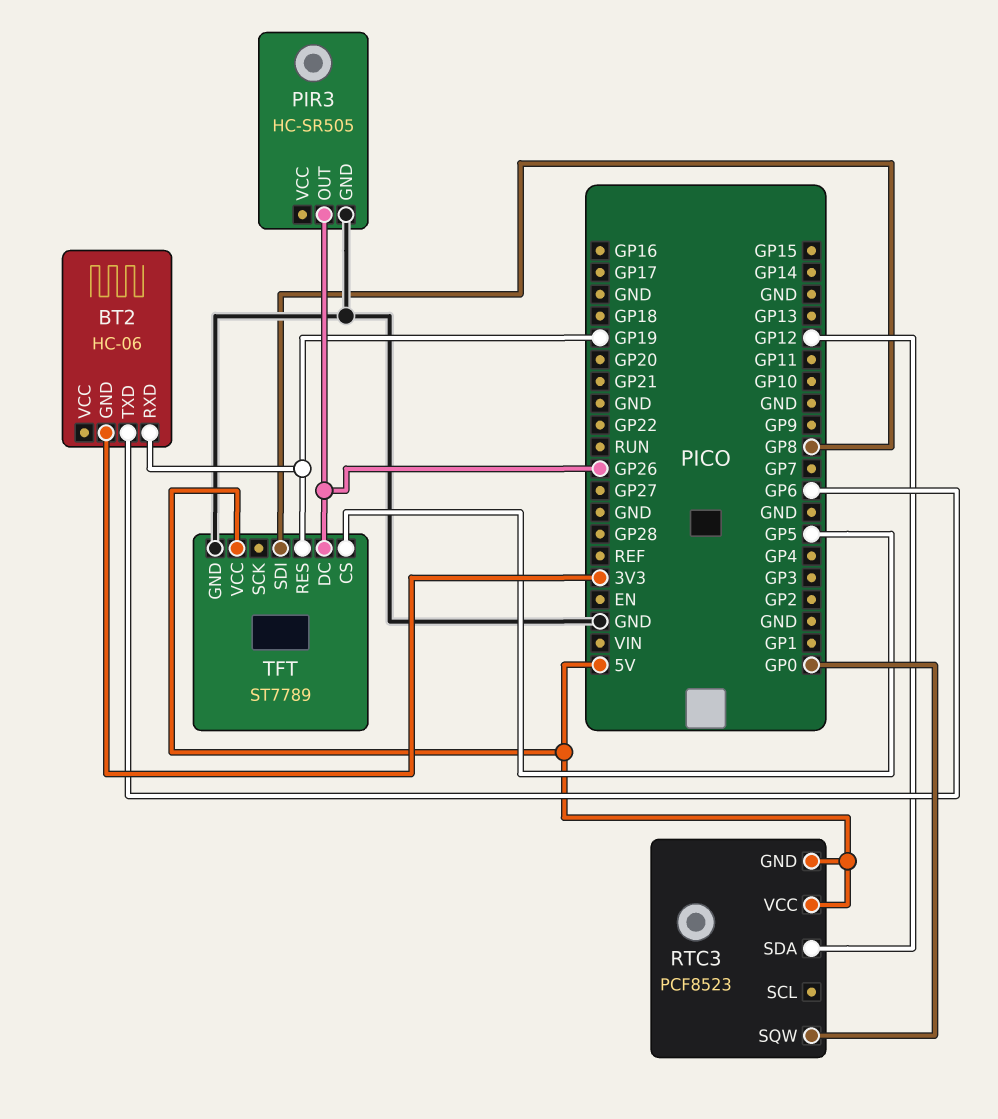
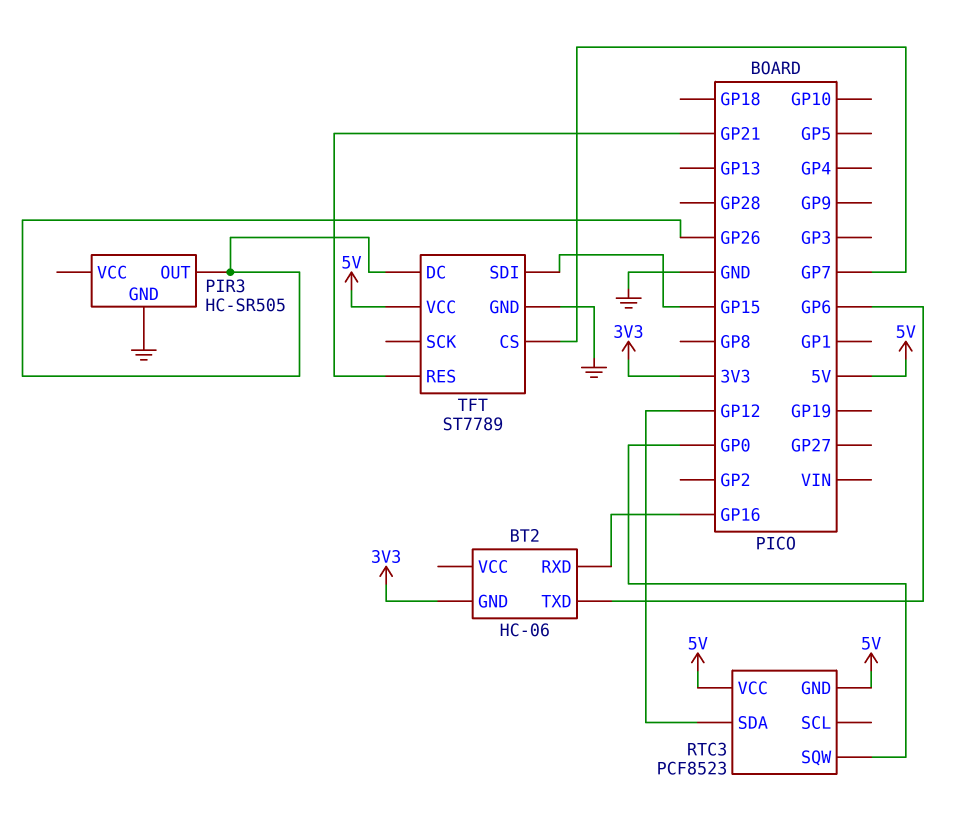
BT2 pin RXD: GP19 -> GP16
TFT pin CS: GP5 -> GP7
TFT pin RES: GP19 -> GP21
TFT pin SDI: GP8 -> GP15

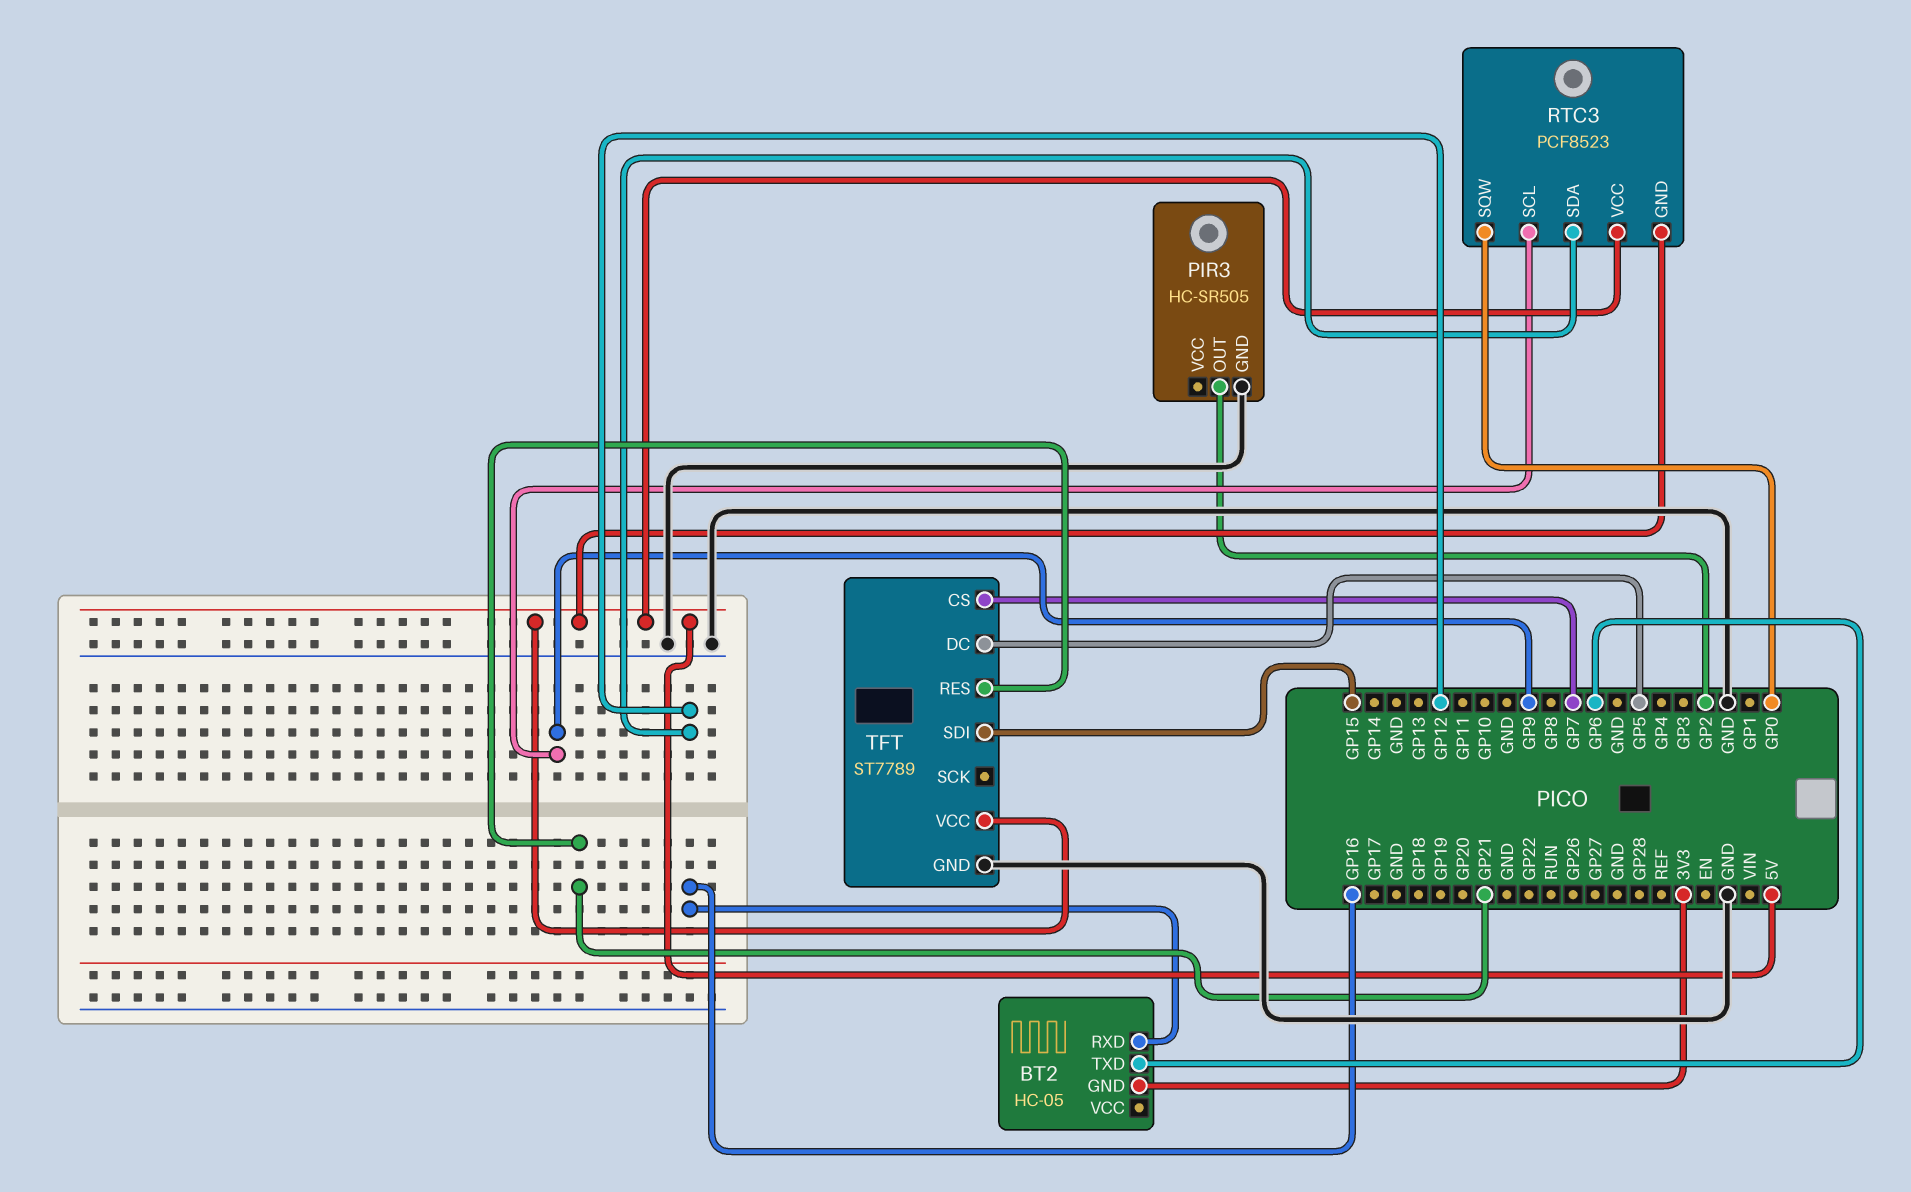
BT2: HC-06 -> HC-05
PIR3 pin OUT: GP26 -> GP2
RTC3 pin SCL: none -> GP9
TFT pin DC: GP26 -> GP5

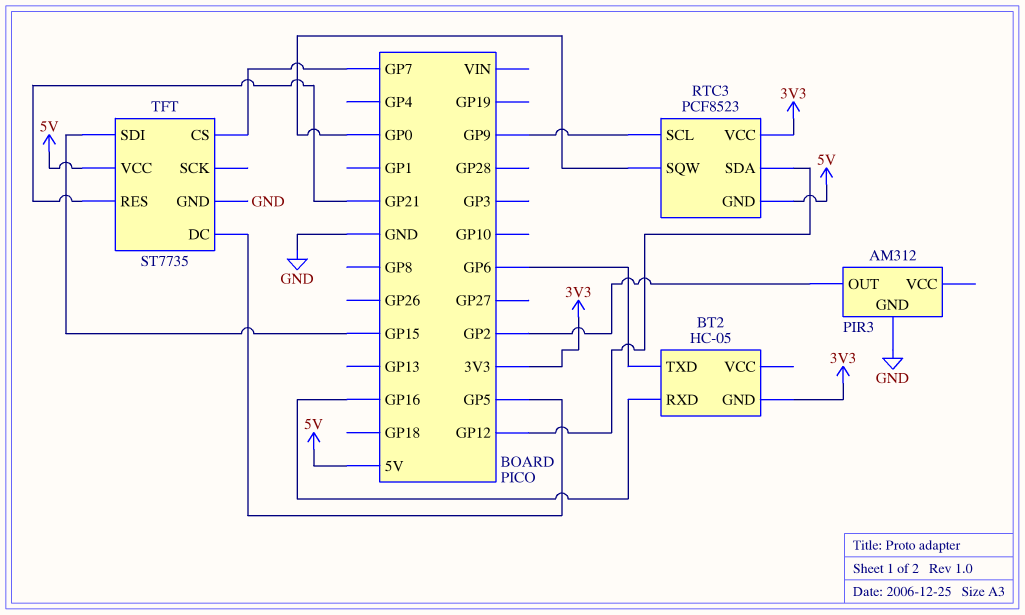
PIR3: HC-SR505 -> AM312
RTC3 pin VCC: 5V -> 3V3
TFT: ST7789 -> ST7735

